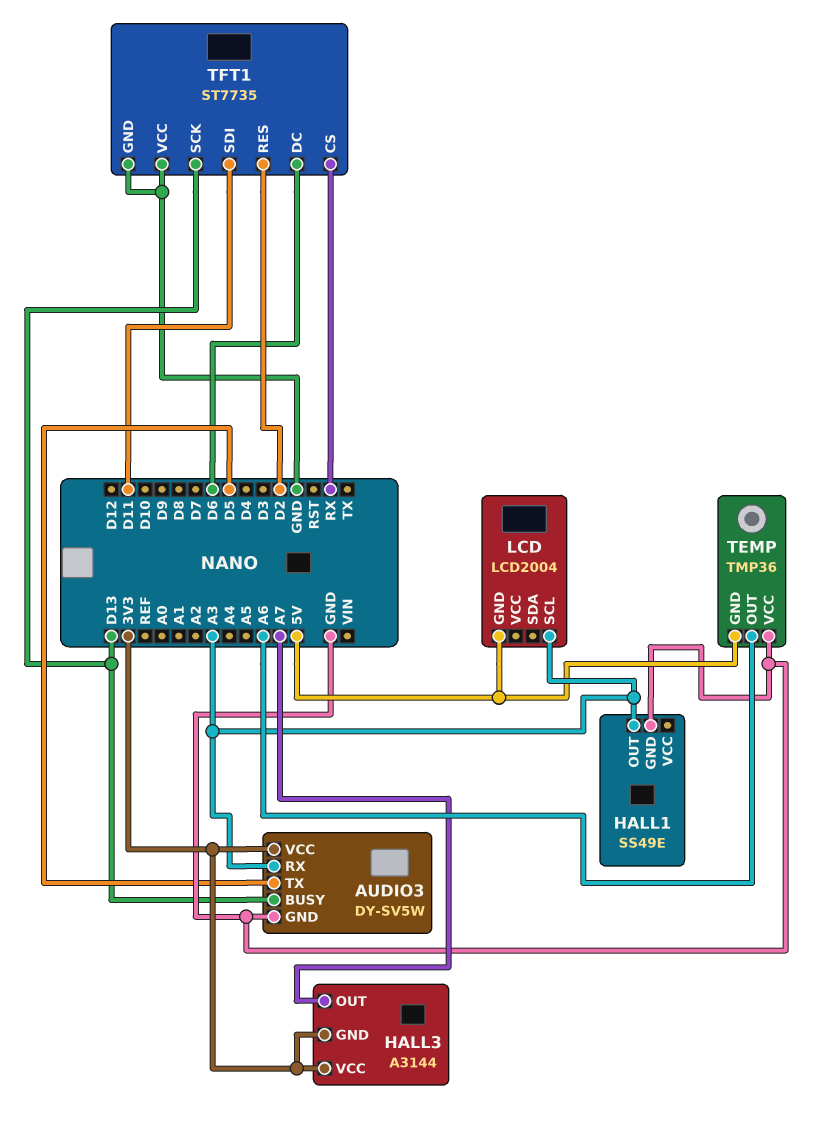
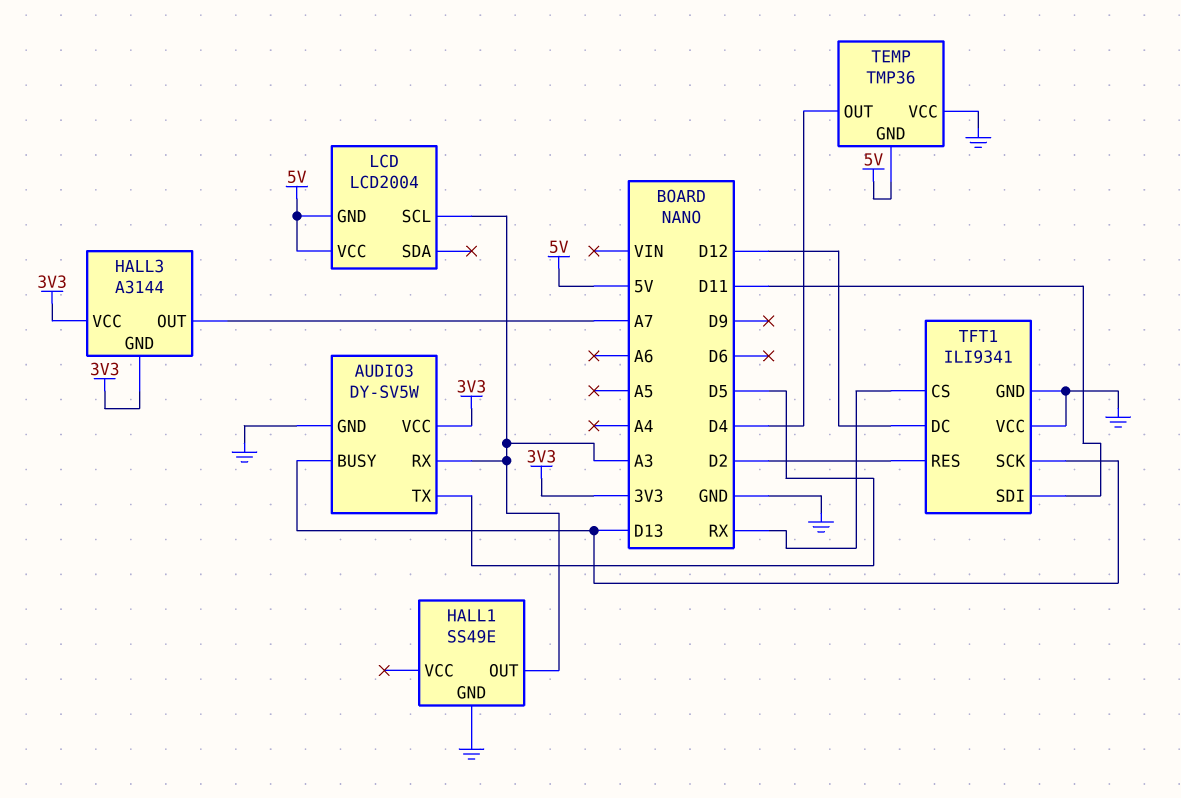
LCD pin VCC: none -> 5V
TEMP pin OUT: A6 -> D4
TFT1: ST7735 -> ILI9341
TFT1 pin DC: D6 -> D12

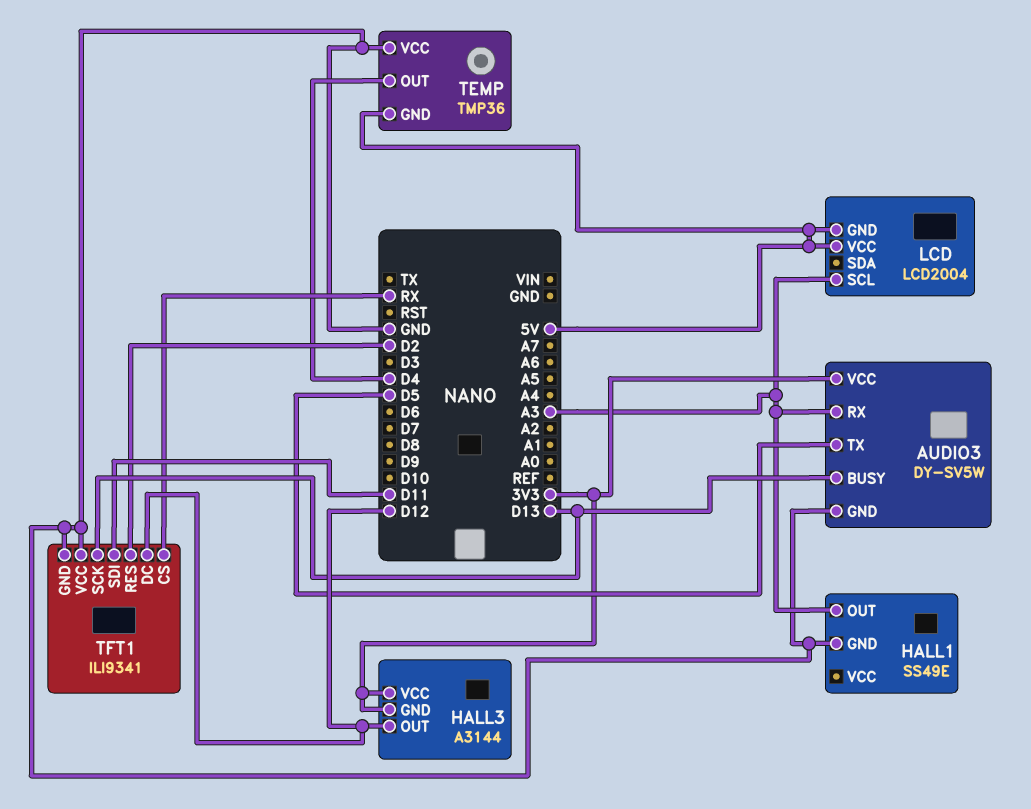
HALL3 pin OUT: A7 -> D12

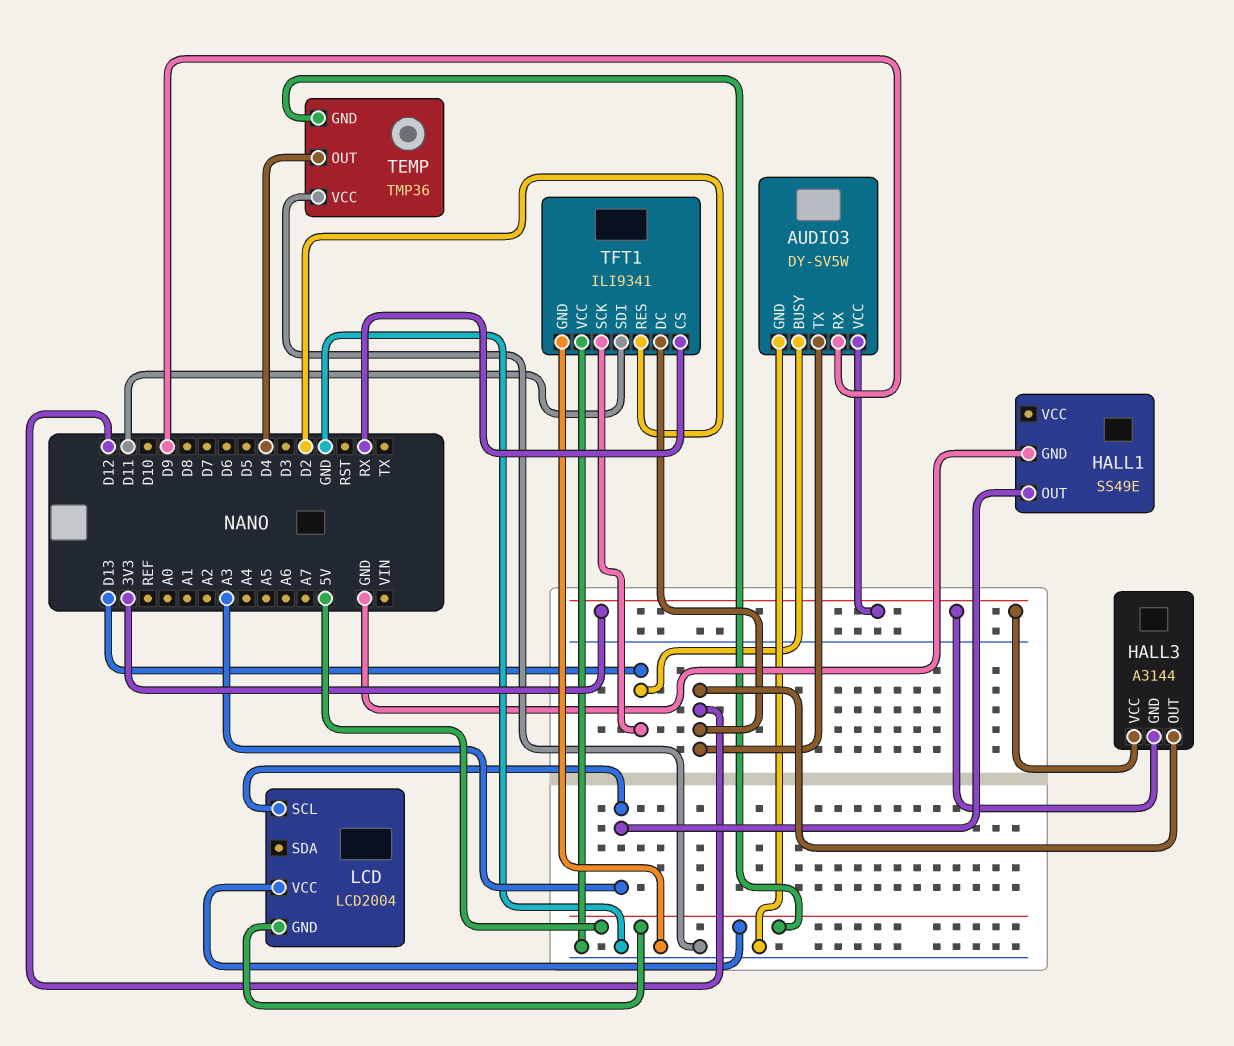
AUDIO3 pin RX: A3 -> D9
AUDIO3 pin TX: D5 -> D12

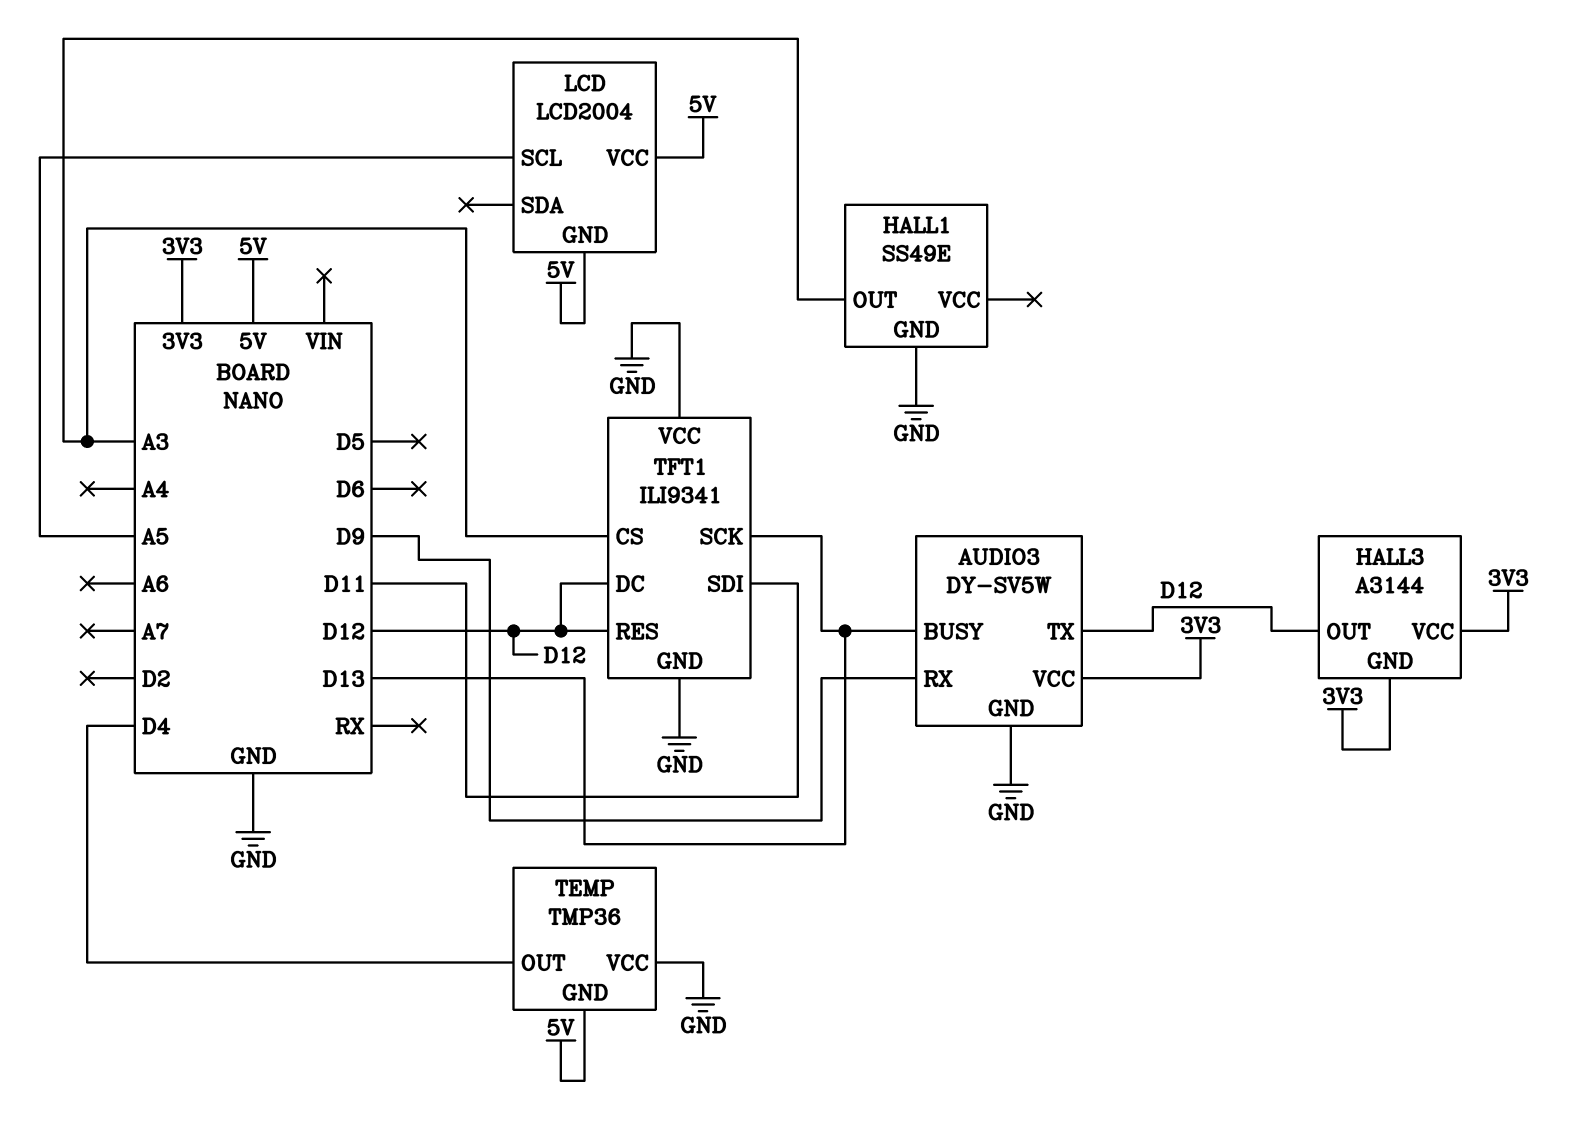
LCD pin SCL: A3 -> A5
TFT1 pin CS: RX -> A3
TFT1 pin RES: D2 -> D12

